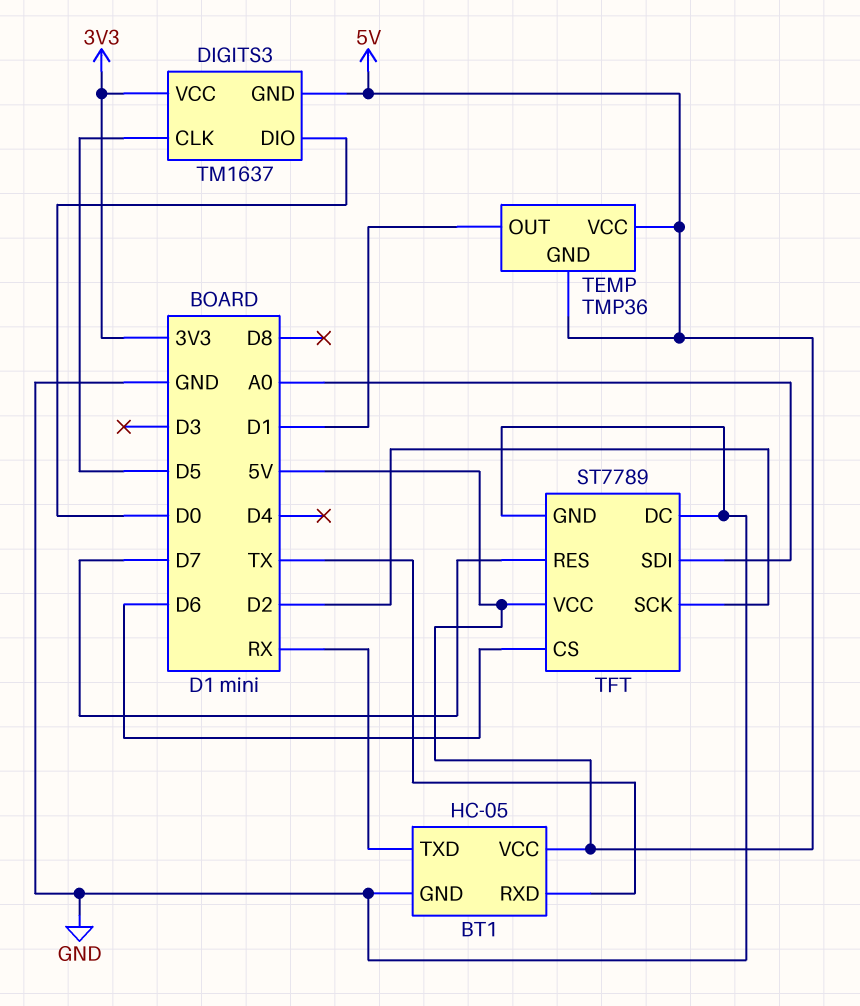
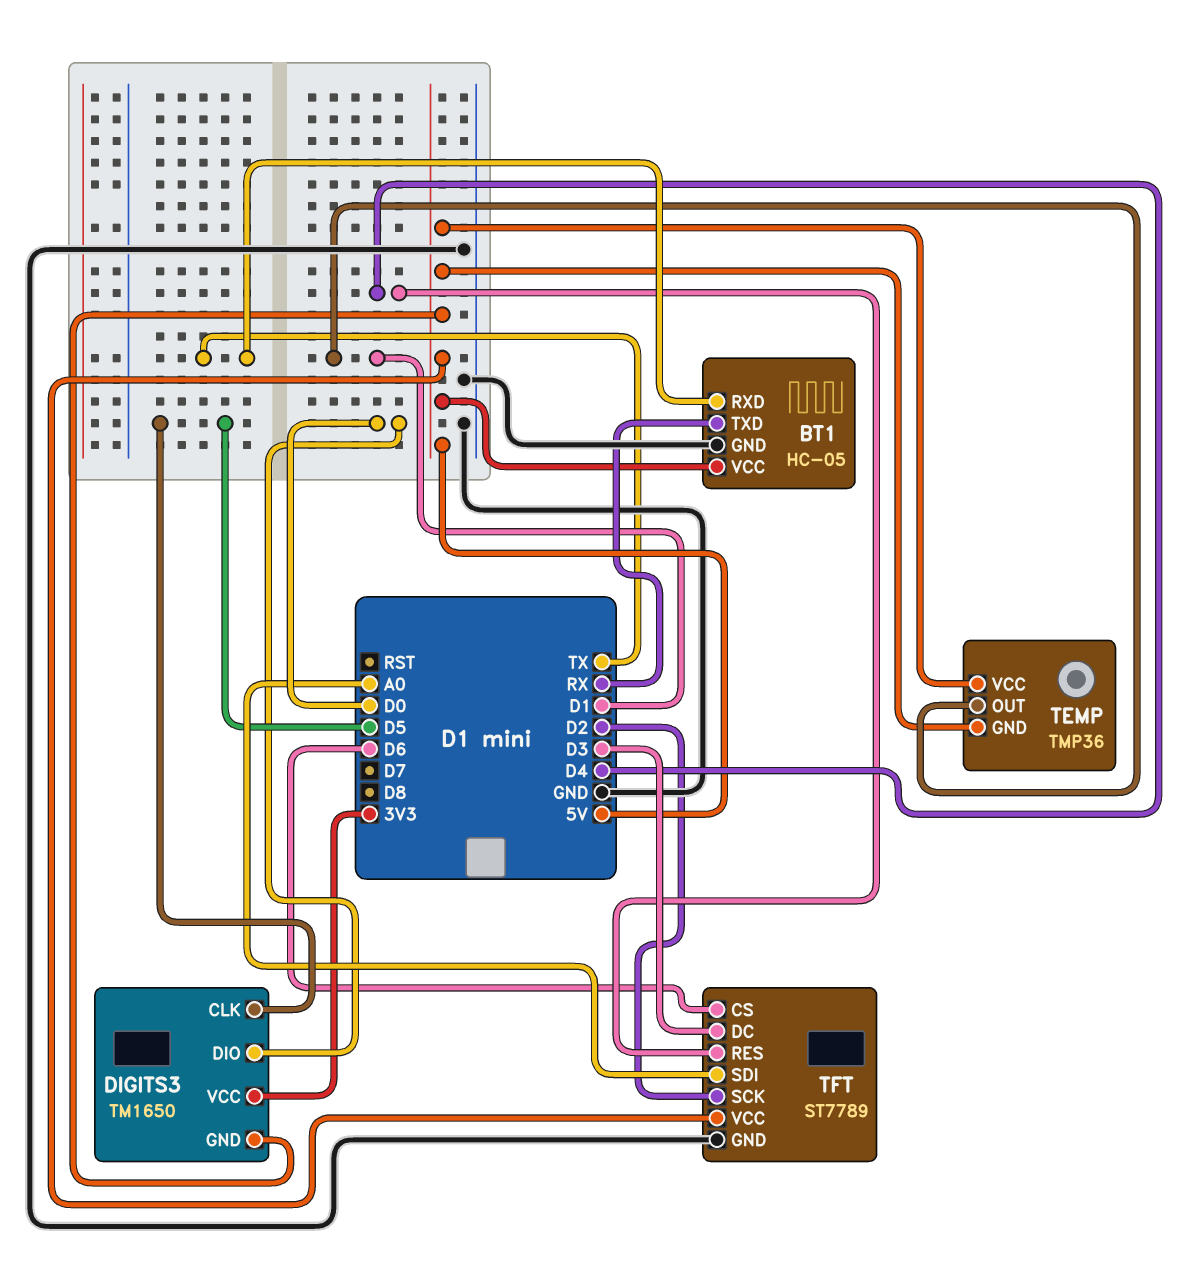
DIGITS3: TM1637 -> TM1650
TFT pin DC: GND -> D3
TFT pin RES: D7 -> D4

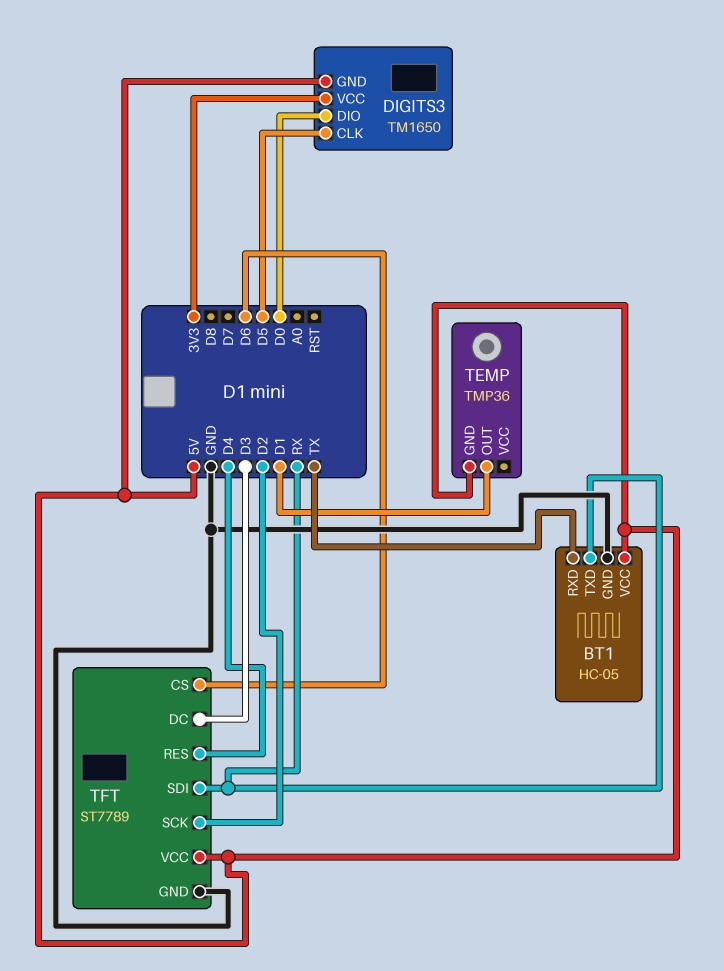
TEMP pin VCC: 5V -> none
TFT pin SDI: A0 -> RX

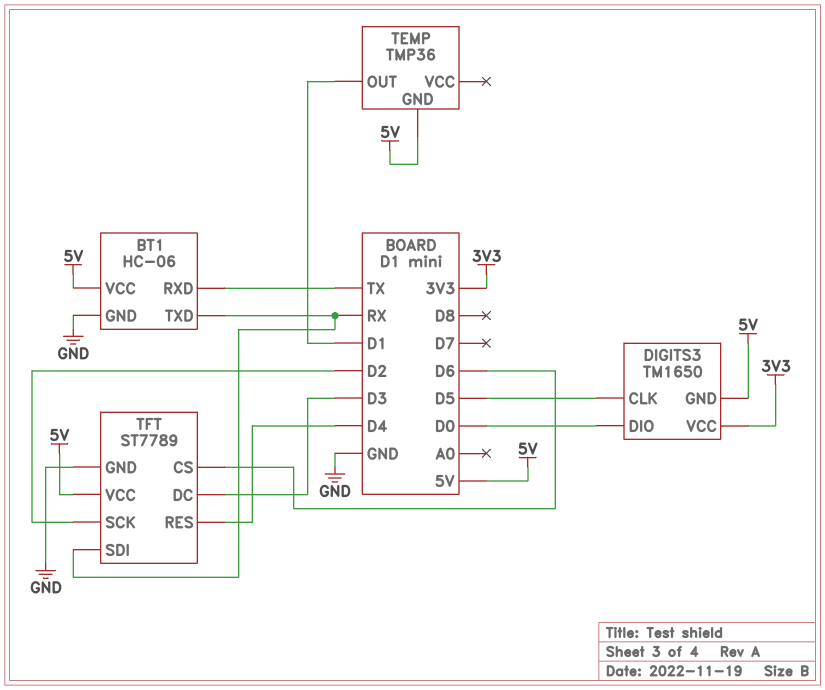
BT1: HC-05 -> HC-06

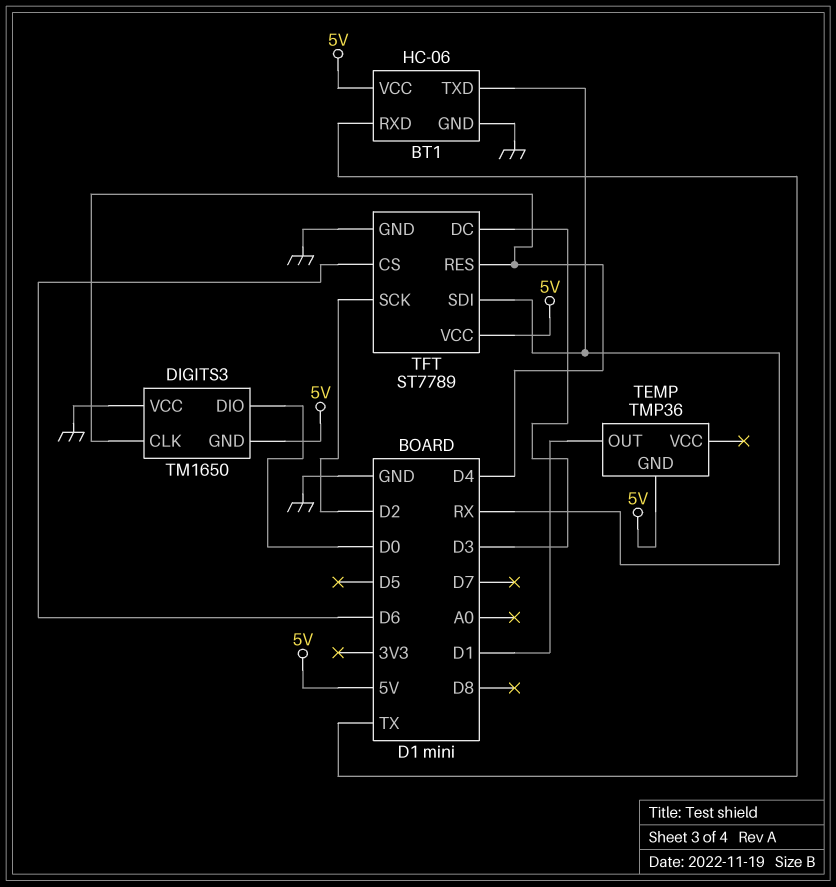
DIGITS3 pin CLK: D5 -> D4
DIGITS3 pin VCC: 3V3 -> GND

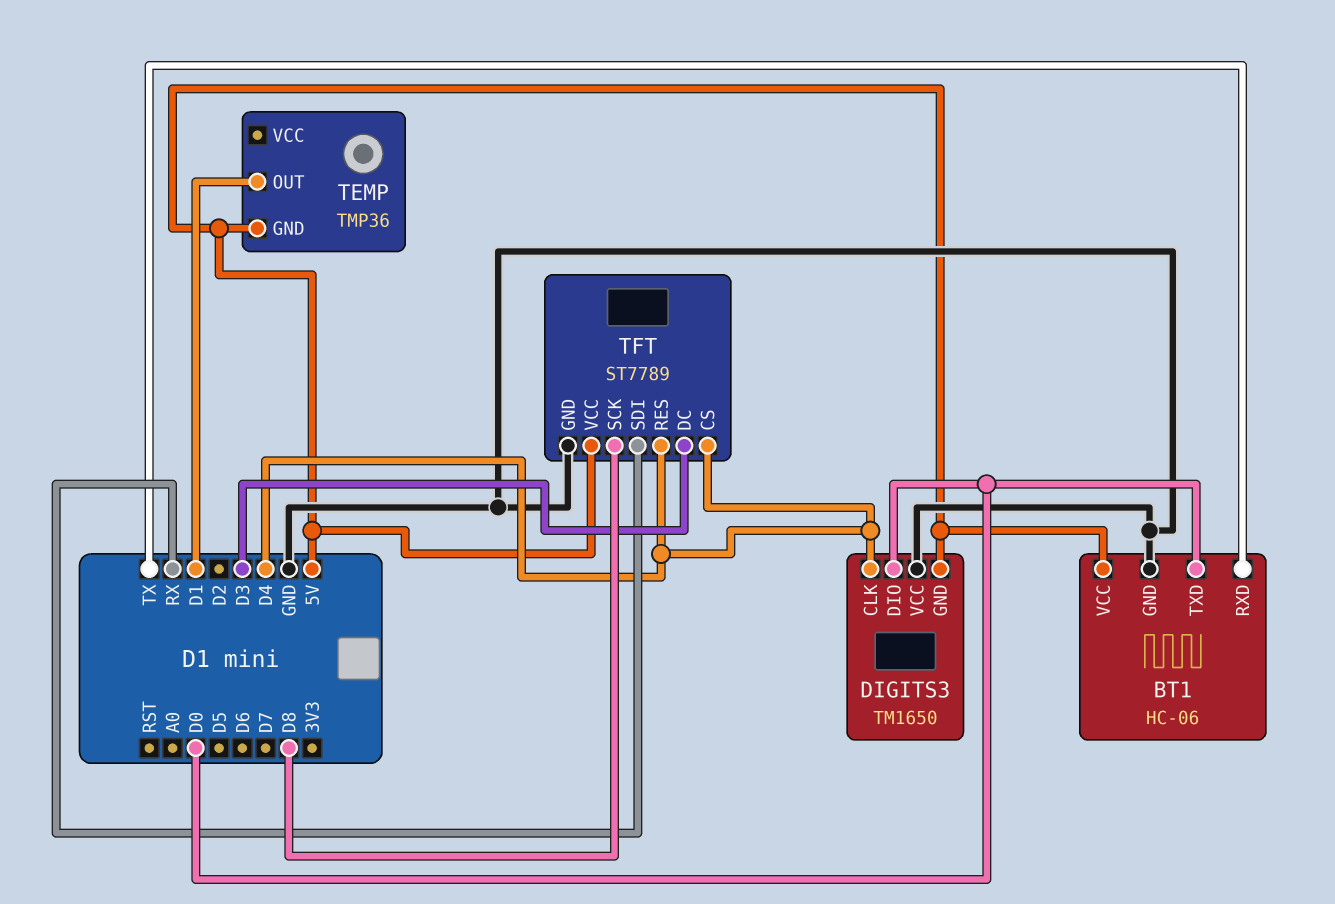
BT1 pin TXD: RX -> D0
TFT pin CS: D6 -> D4
TFT pin SCK: D2 -> D8

